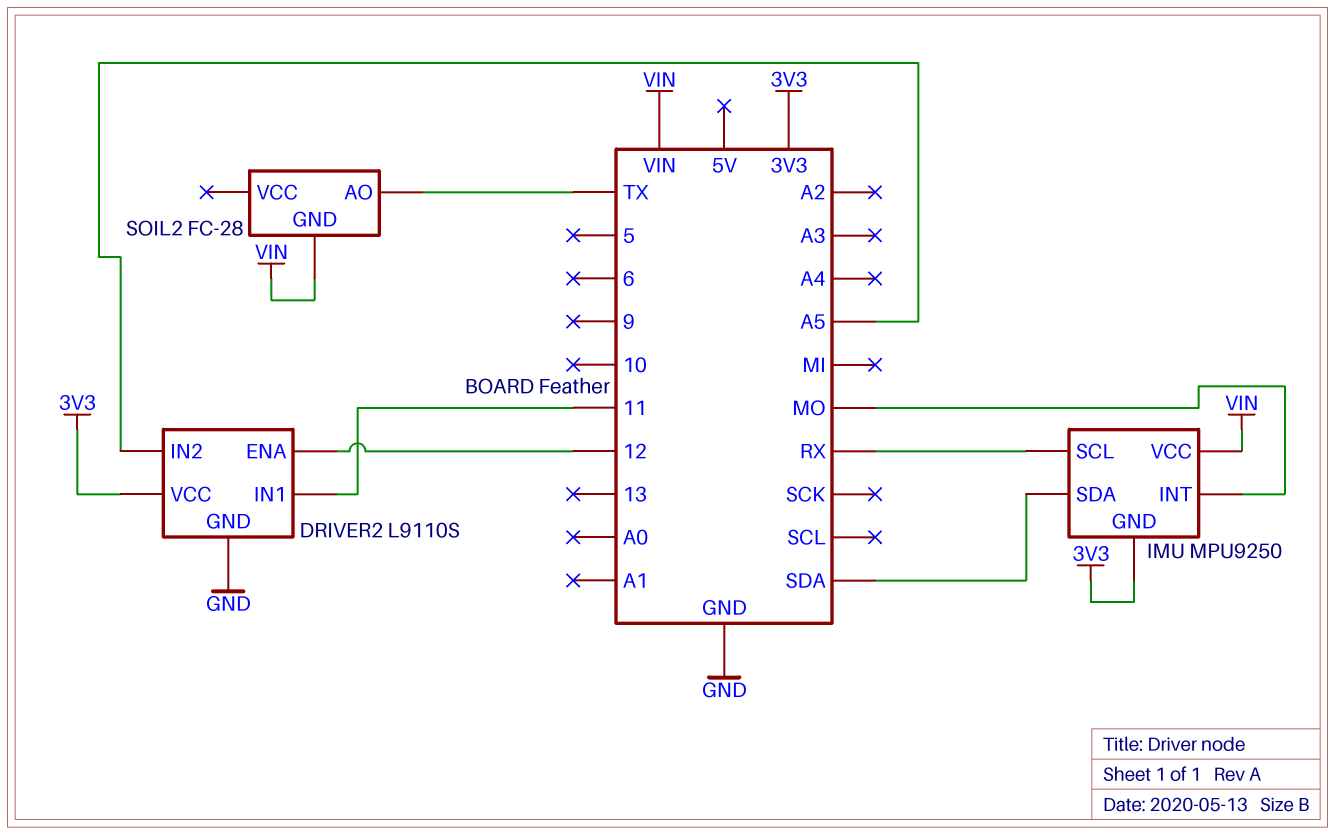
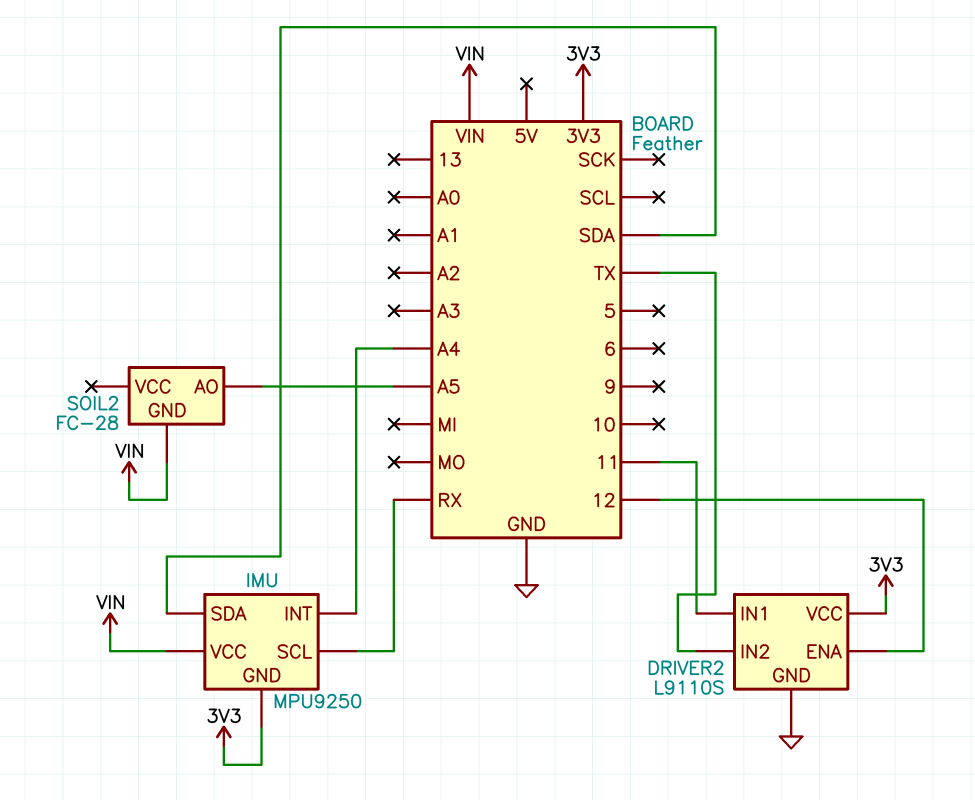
DRIVER2 pin IN2: A5 -> TX
IMU pin INT: MO -> A4
SOIL2 pin AO: TX -> A5

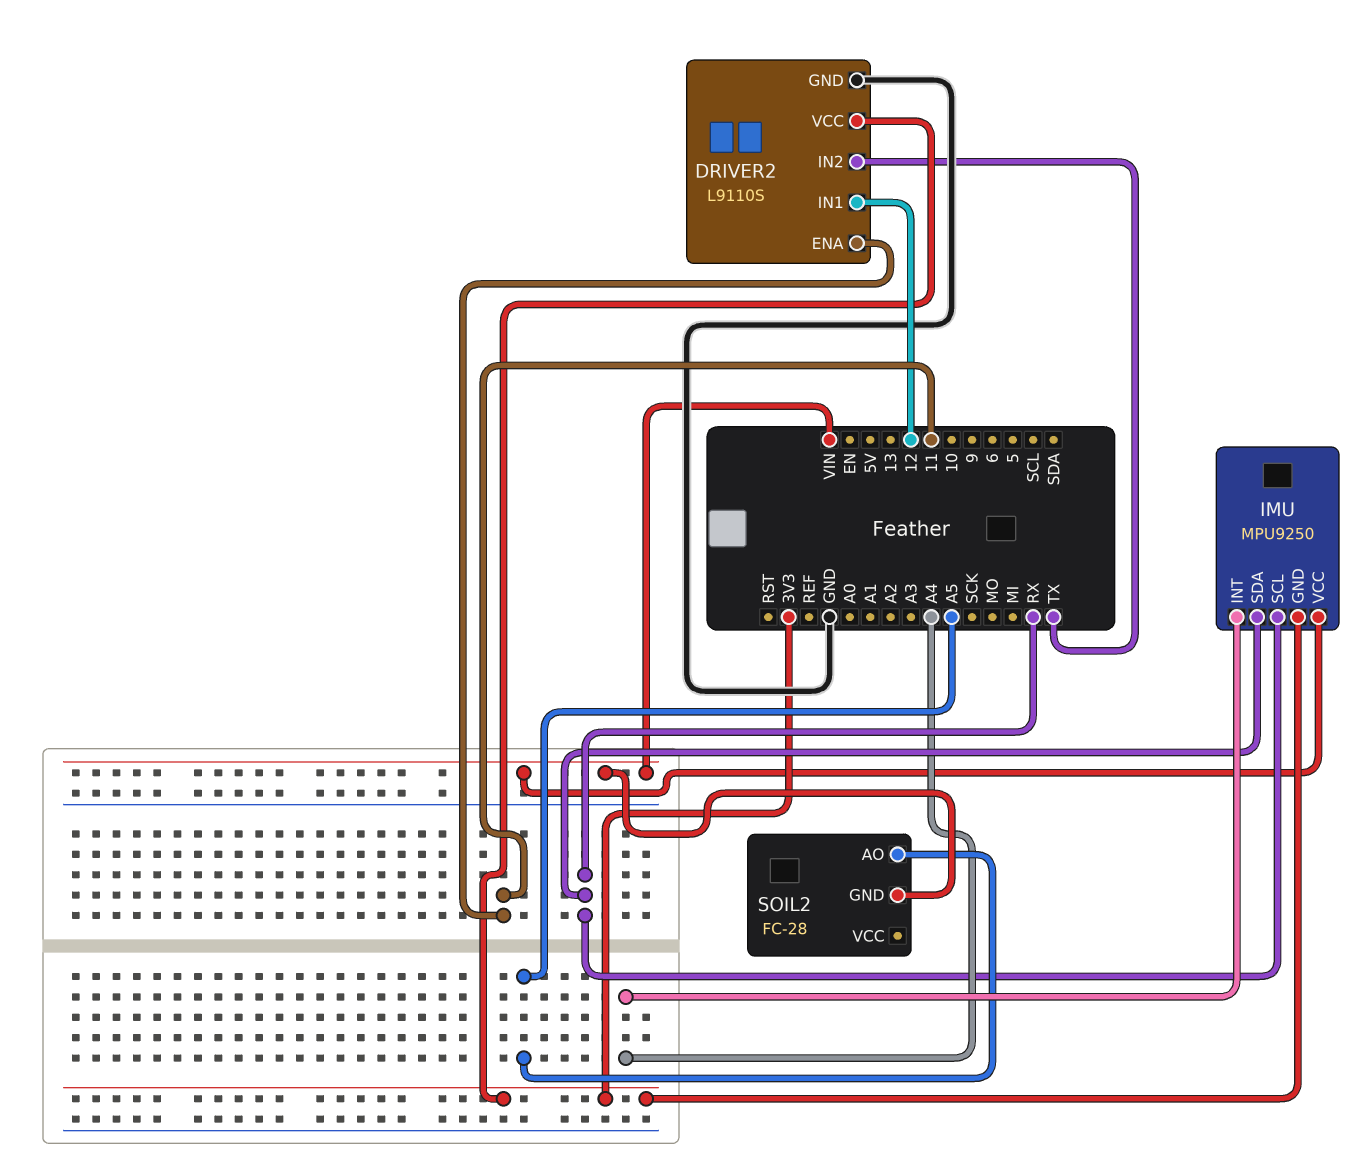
DRIVER2 pin ENA: 12 -> 11
DRIVER2 pin IN1: 11 -> 12
IMU pin SDA: SDA -> RX

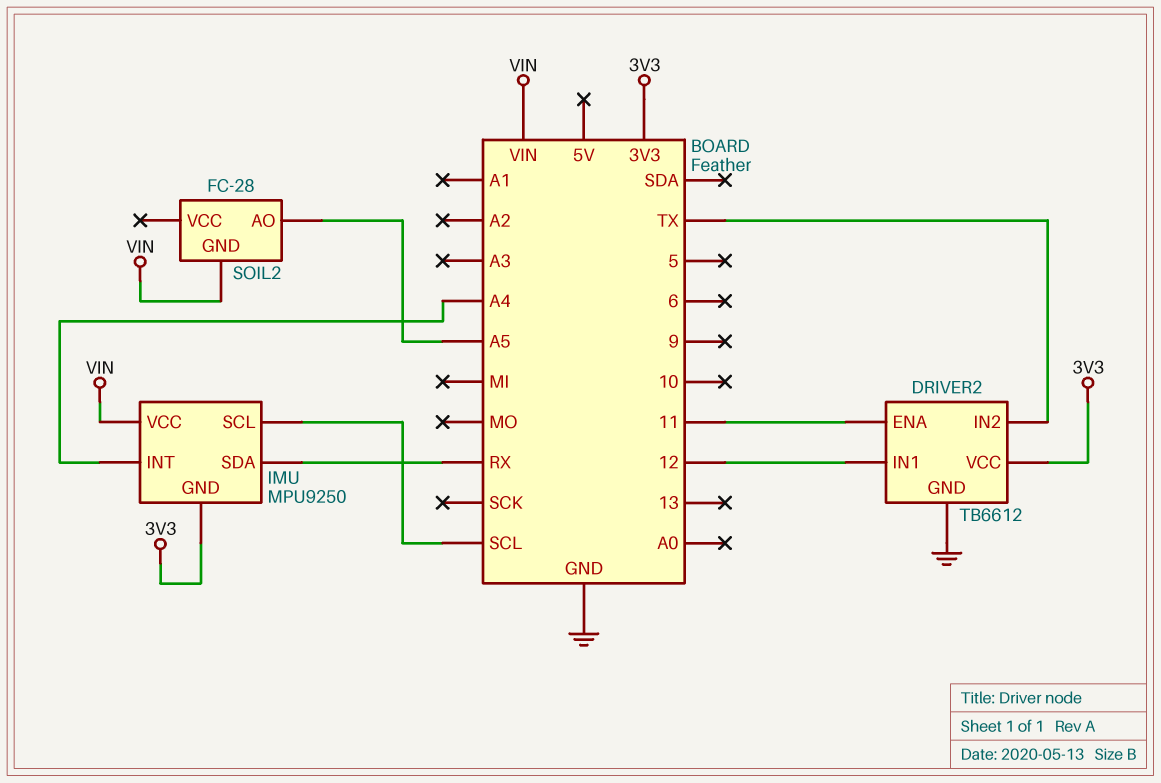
DRIVER2: L9110S -> TB6612
IMU pin SCL: RX -> SCL

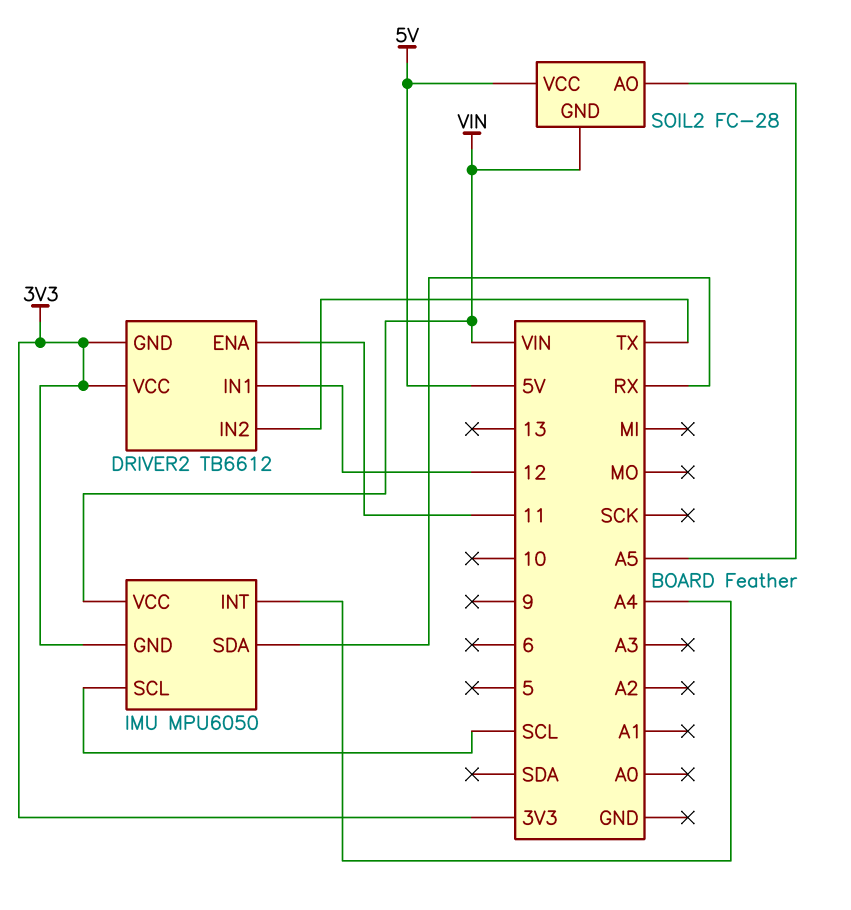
DRIVER2 pin GND: GND -> 3V3
IMU: MPU9250 -> MPU6050
SOIL2 pin VCC: none -> 5V

